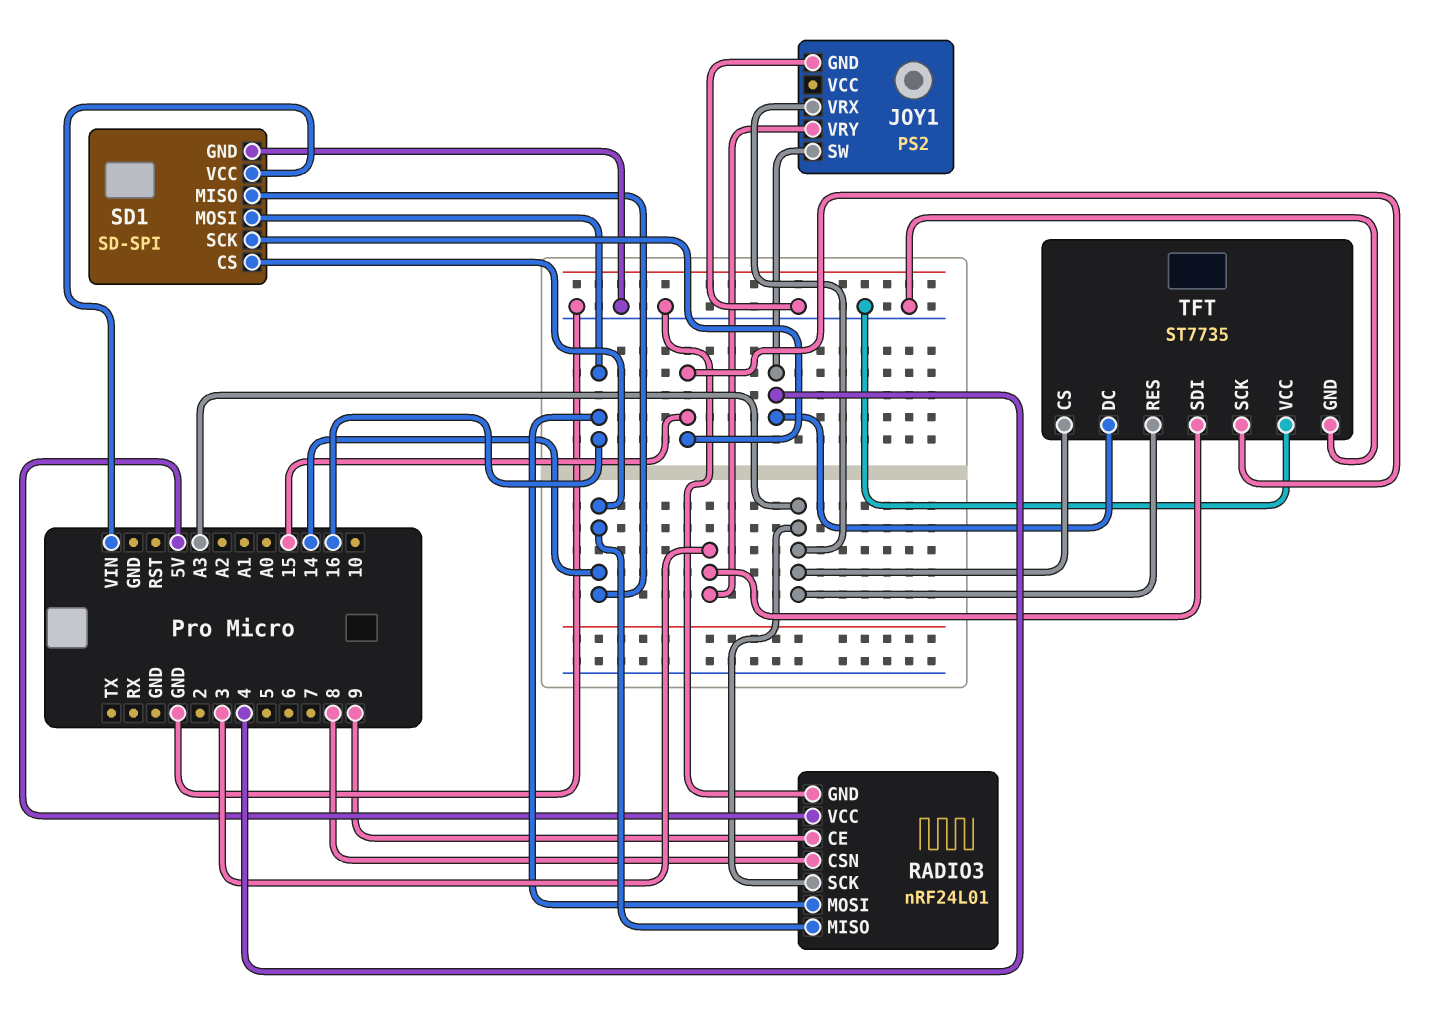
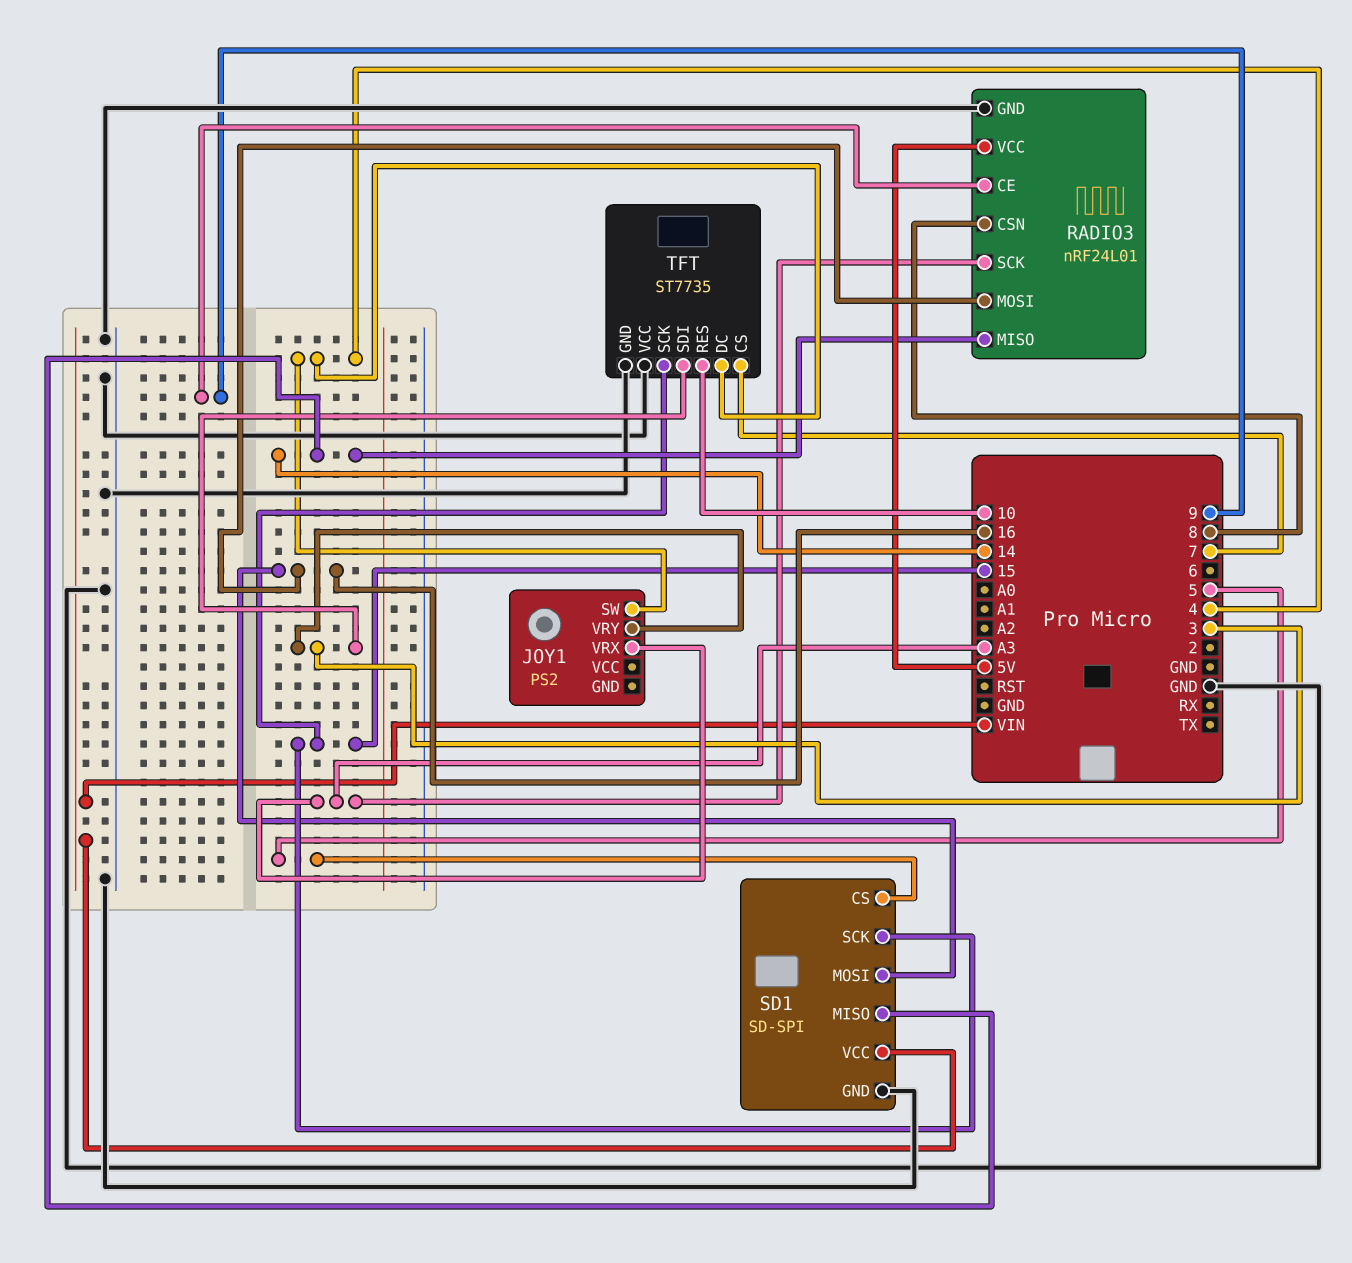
JOY1 pin GND: GND -> none
SD1 pin CS: 14 -> 5
TFT pin CS: A3 -> 7
TFT pin RES: A3 -> 10

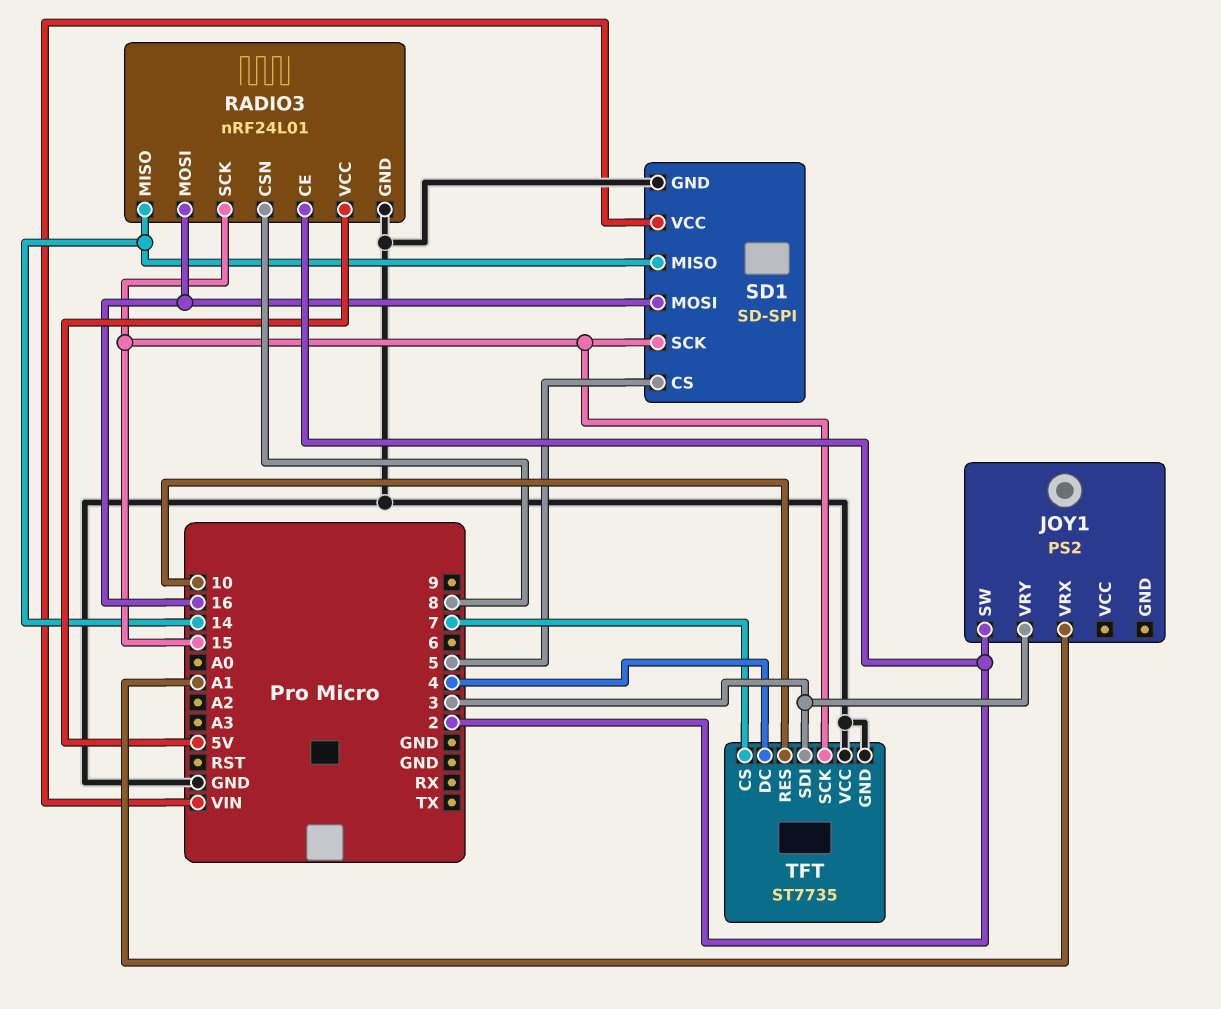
JOY1 pin SW: 4 -> 2
JOY1 pin VRX: A3 -> A1
RADIO3 pin CE: 9 -> 2
RADIO3 pin SCK: A3 -> 15

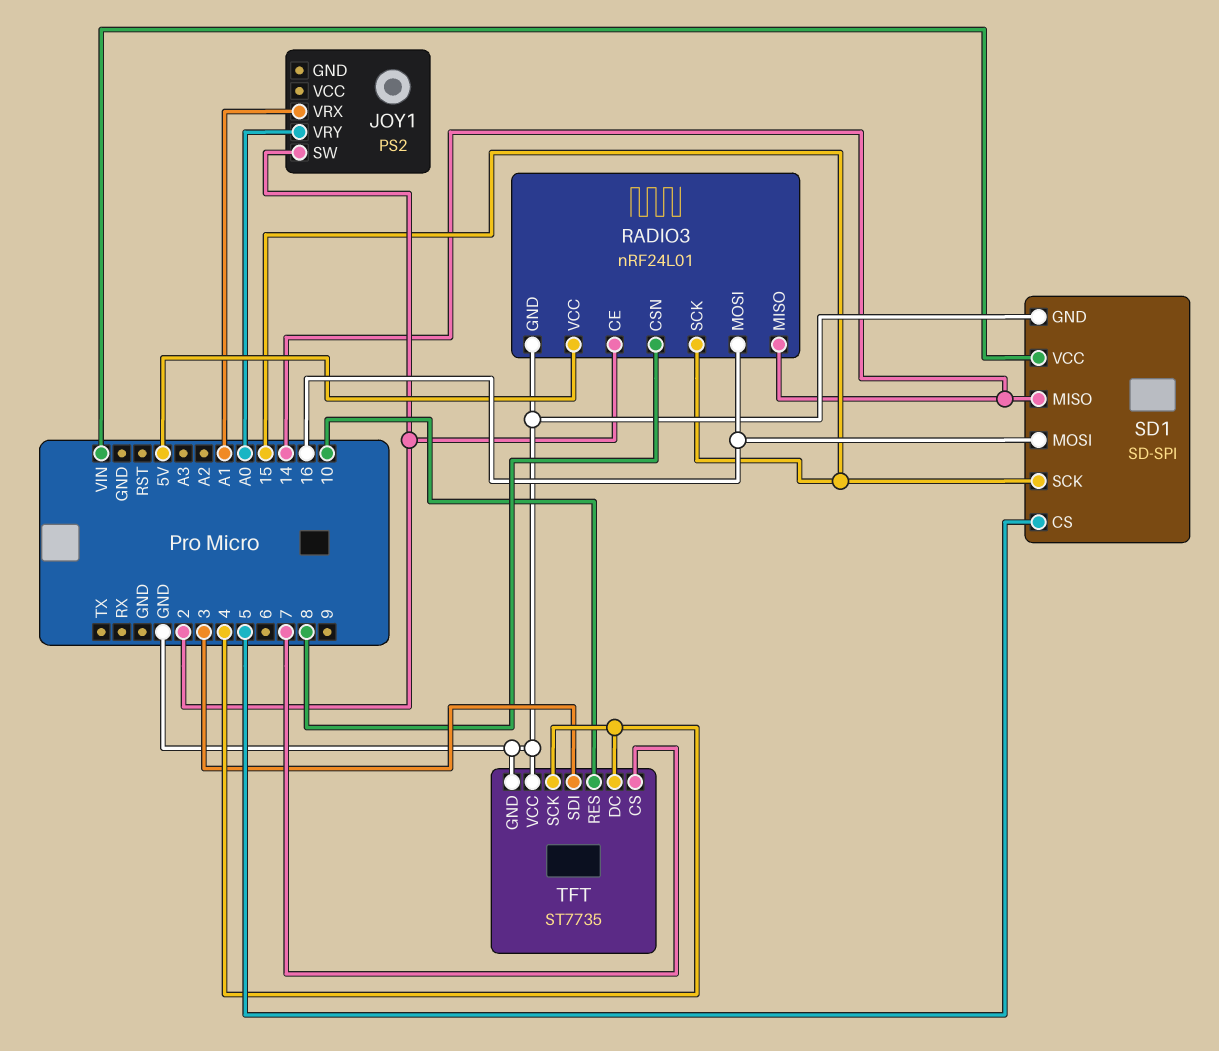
JOY1 pin VRY: 3 -> A0
TFT pin SCK: 15 -> 4

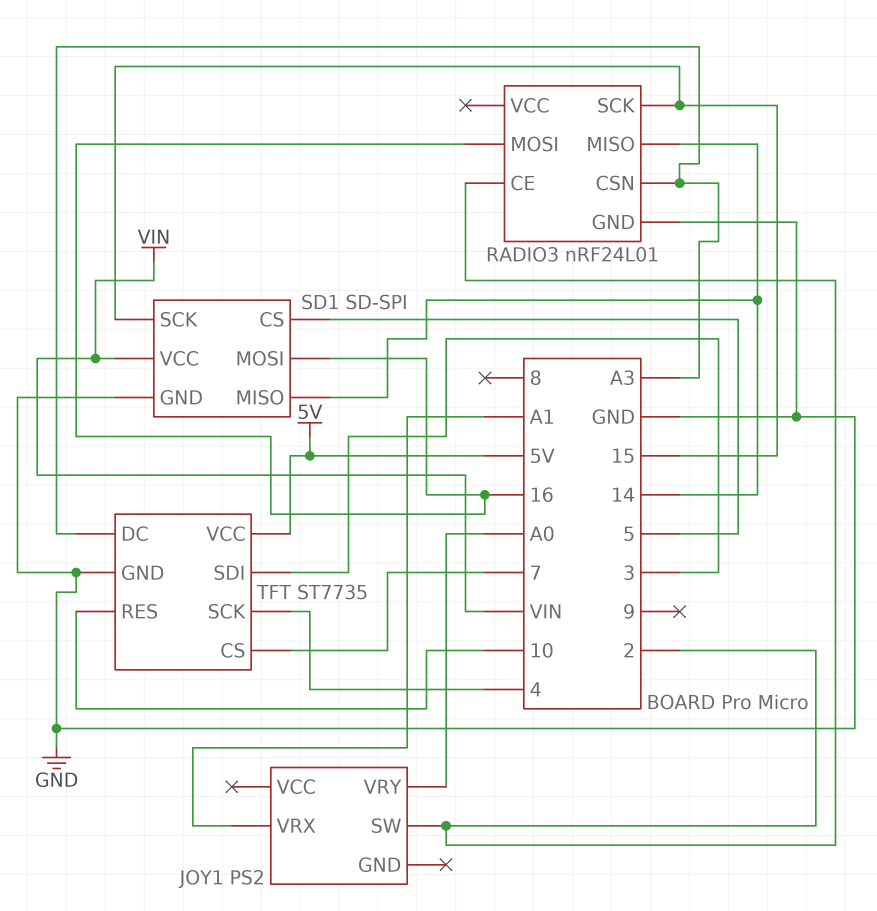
RADIO3 pin CSN: 8 -> A3
RADIO3 pin VCC: 5V -> none
TFT pin DC: 4 -> A3
TFT pin VCC: GND -> 5V

